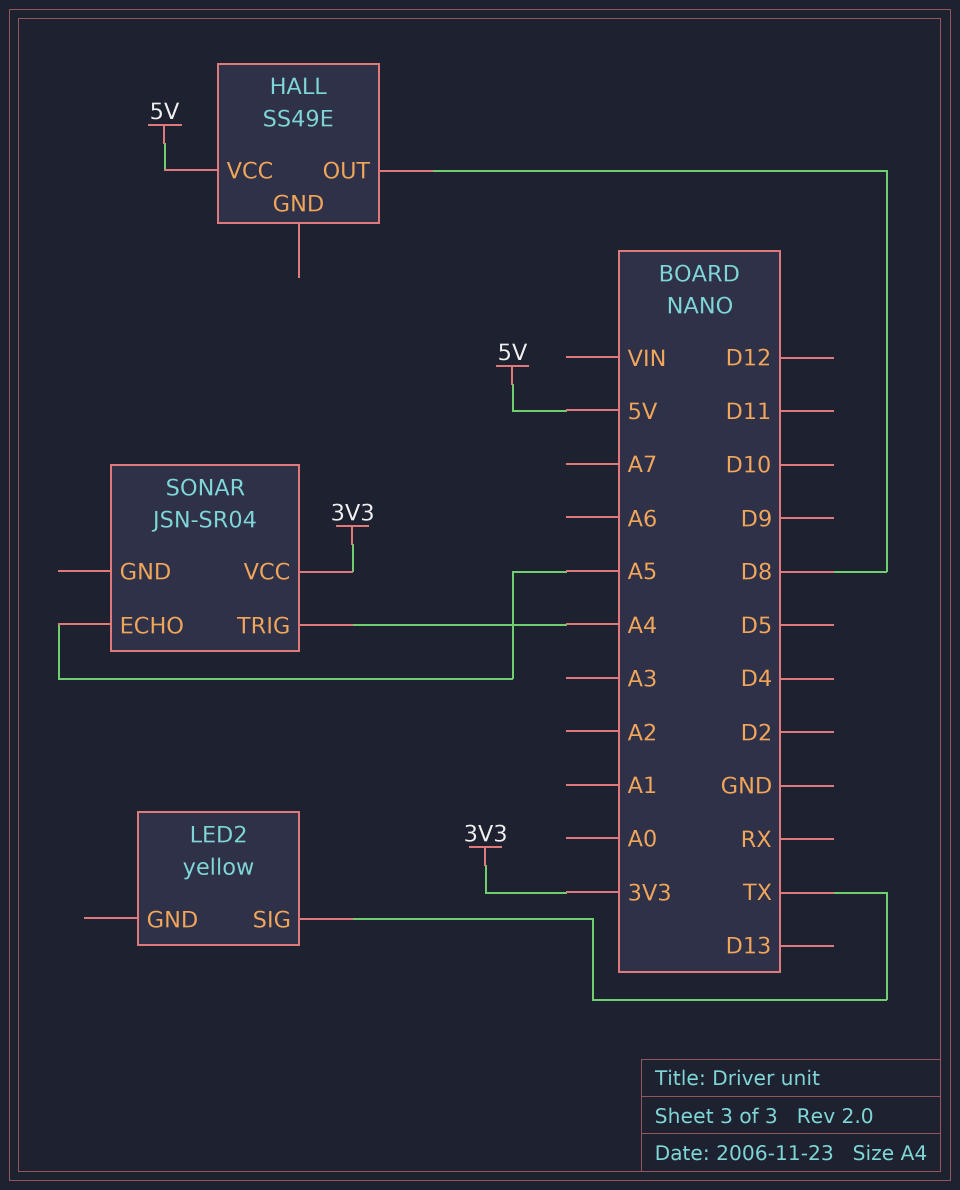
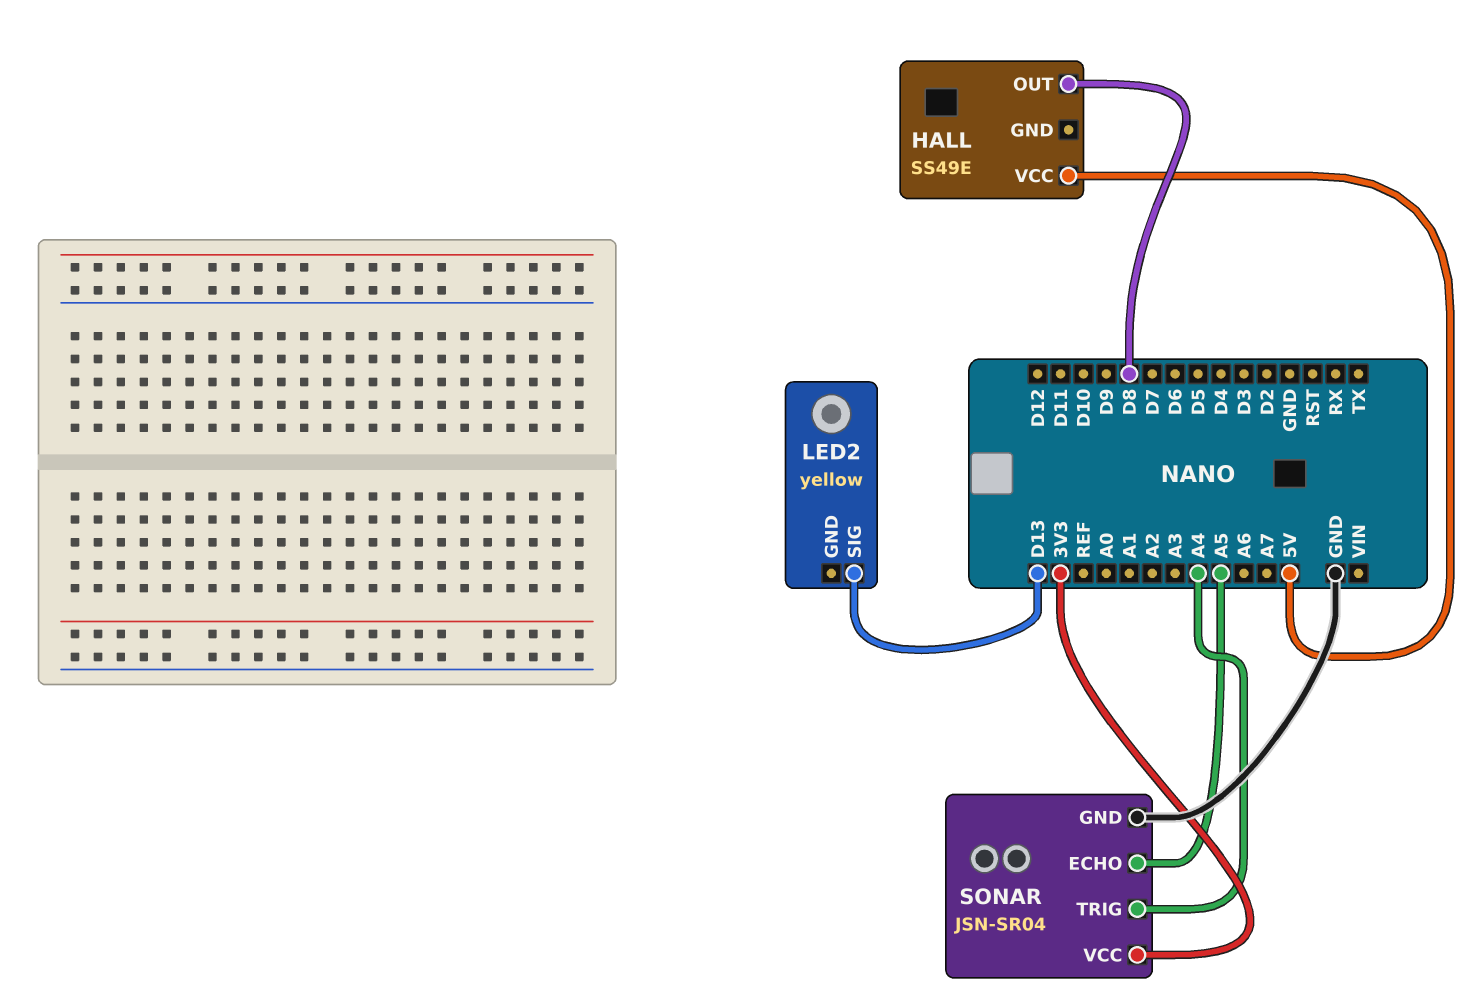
LED2 pin SIG: TX -> D13
SONAR pin GND: none -> GND

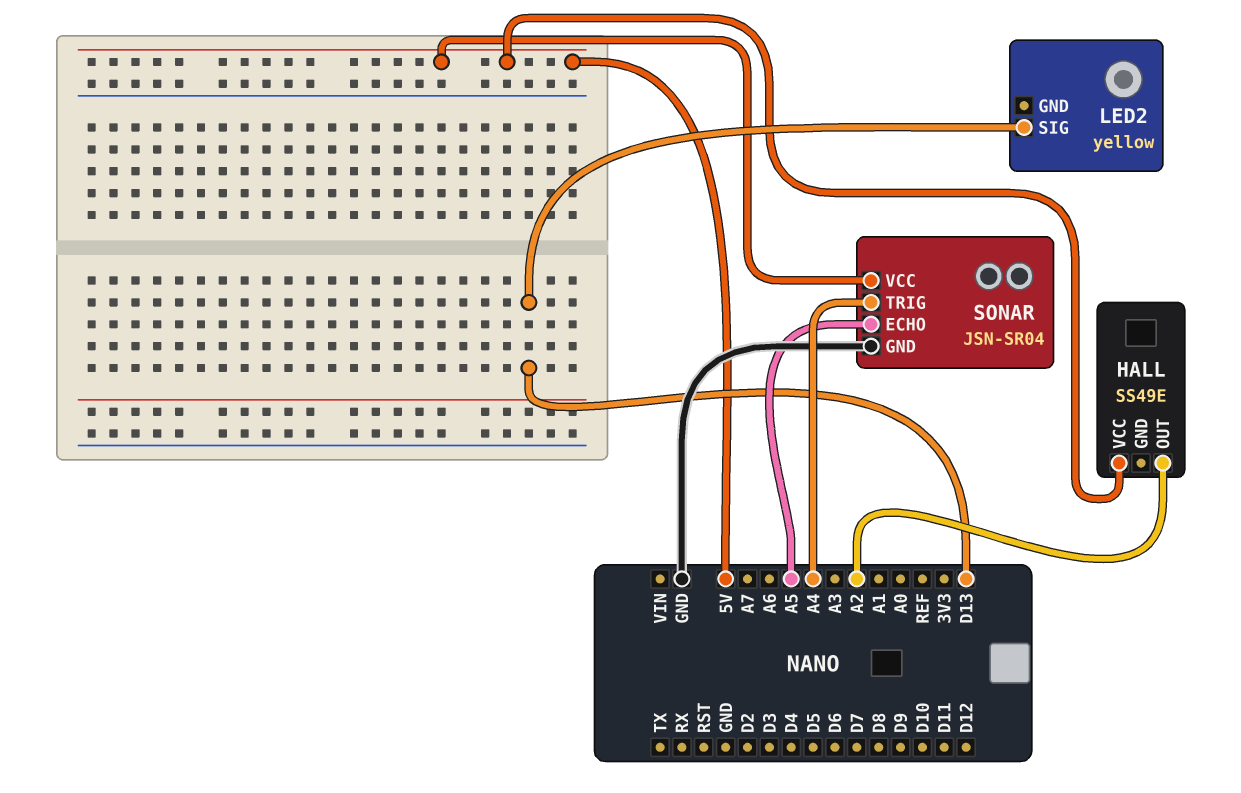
HALL pin OUT: D8 -> A2
SONAR pin VCC: 3V3 -> 5V

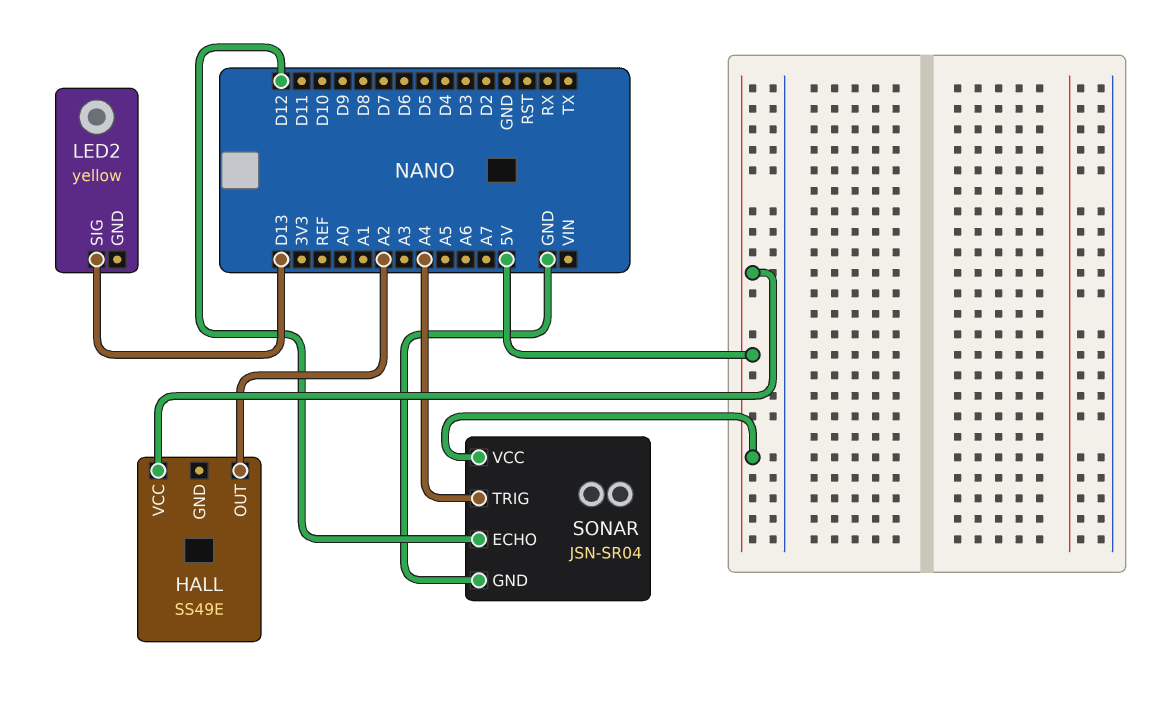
SONAR pin ECHO: A5 -> D12

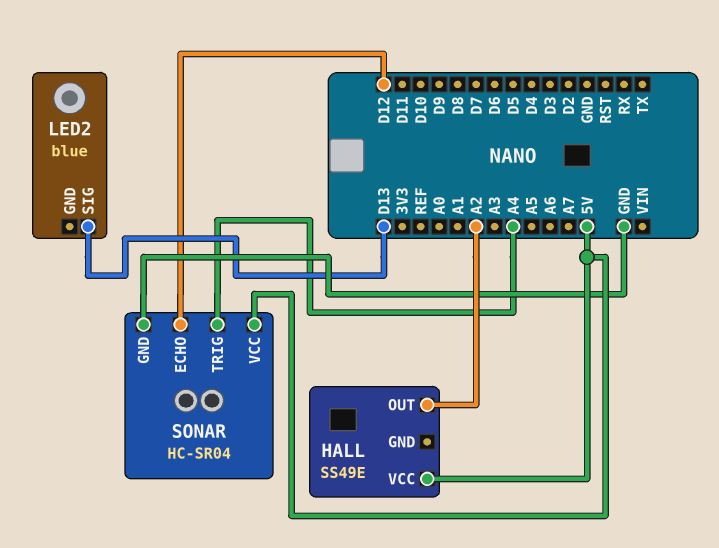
LED2: yellow -> blue
SONAR: JSN-SR04 -> HC-SR04

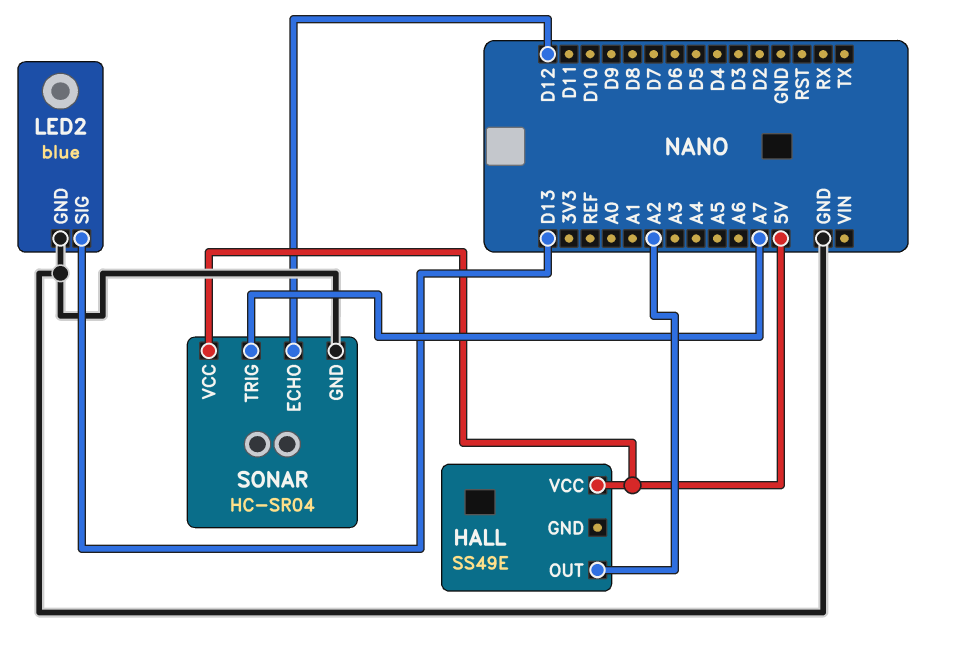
LED2 pin GND: none -> GND
SONAR pin TRIG: A4 -> A7

